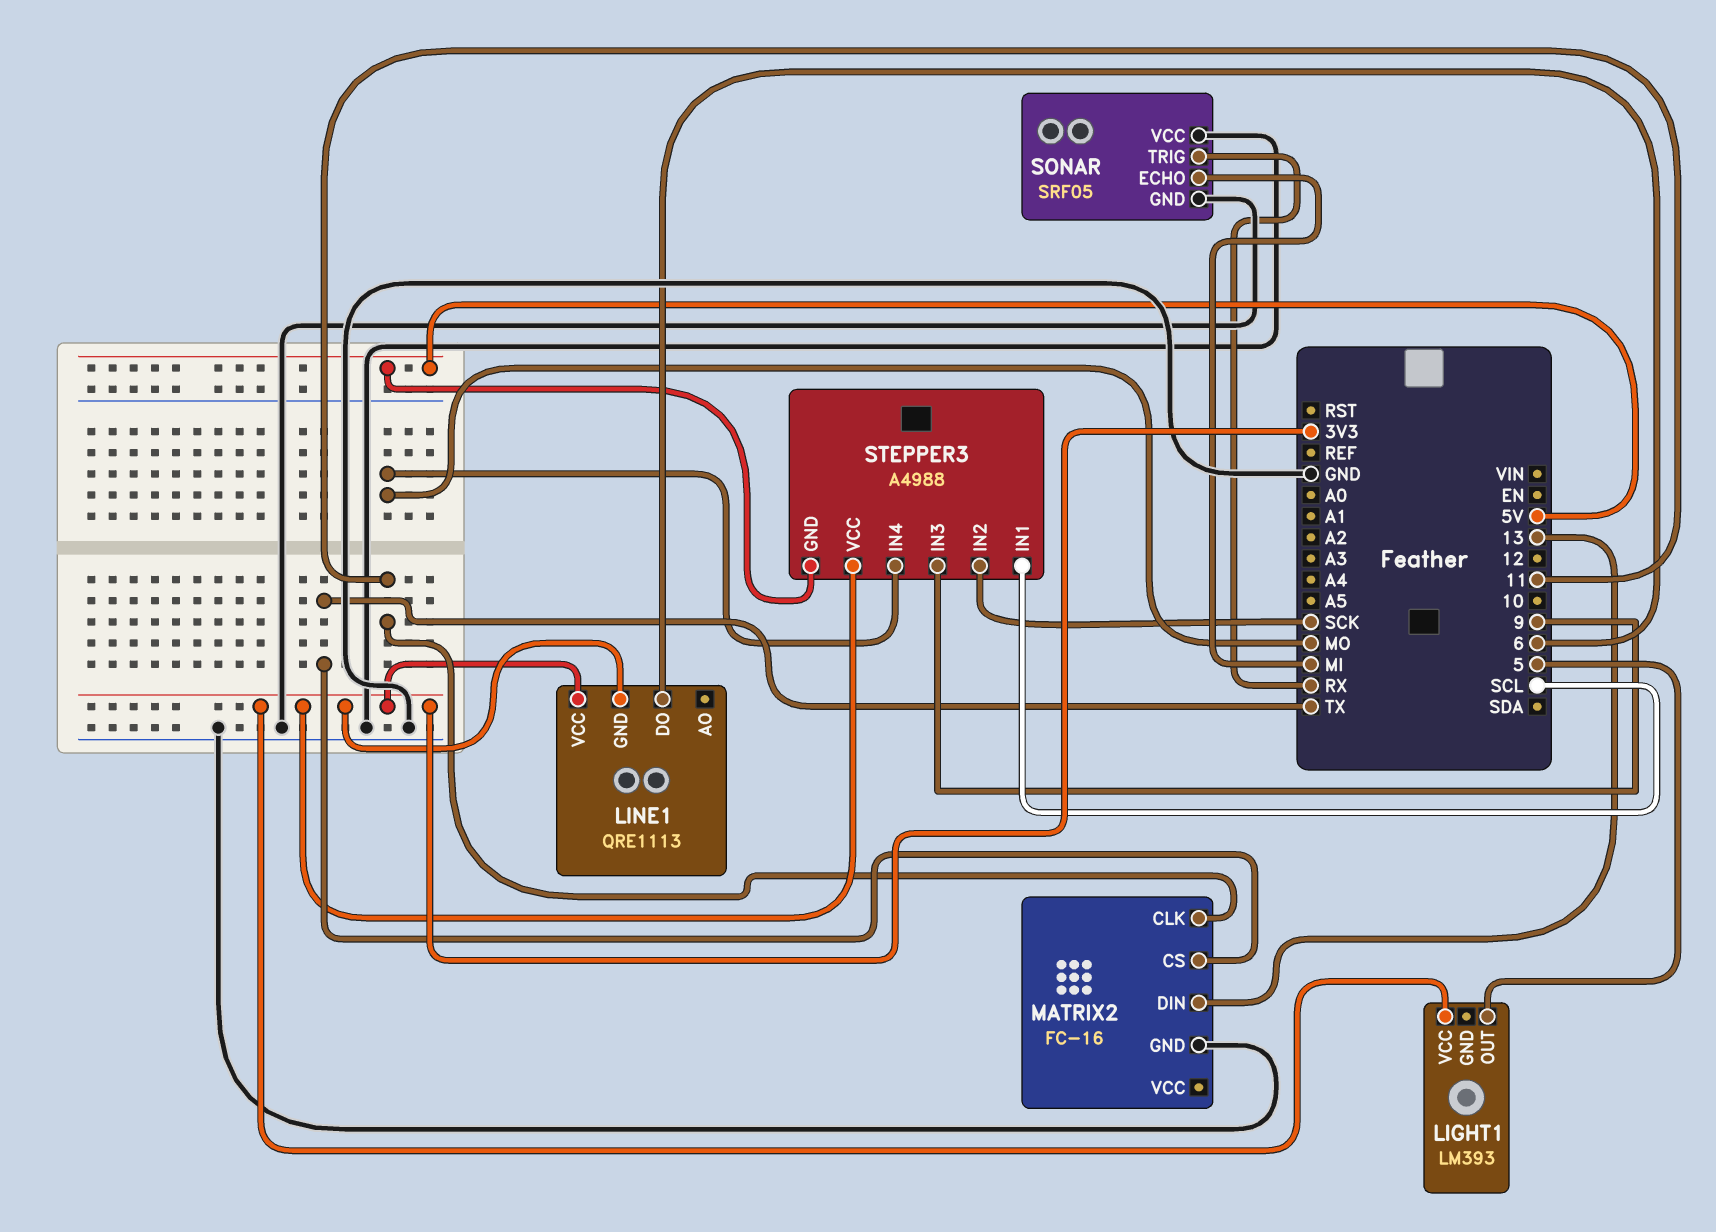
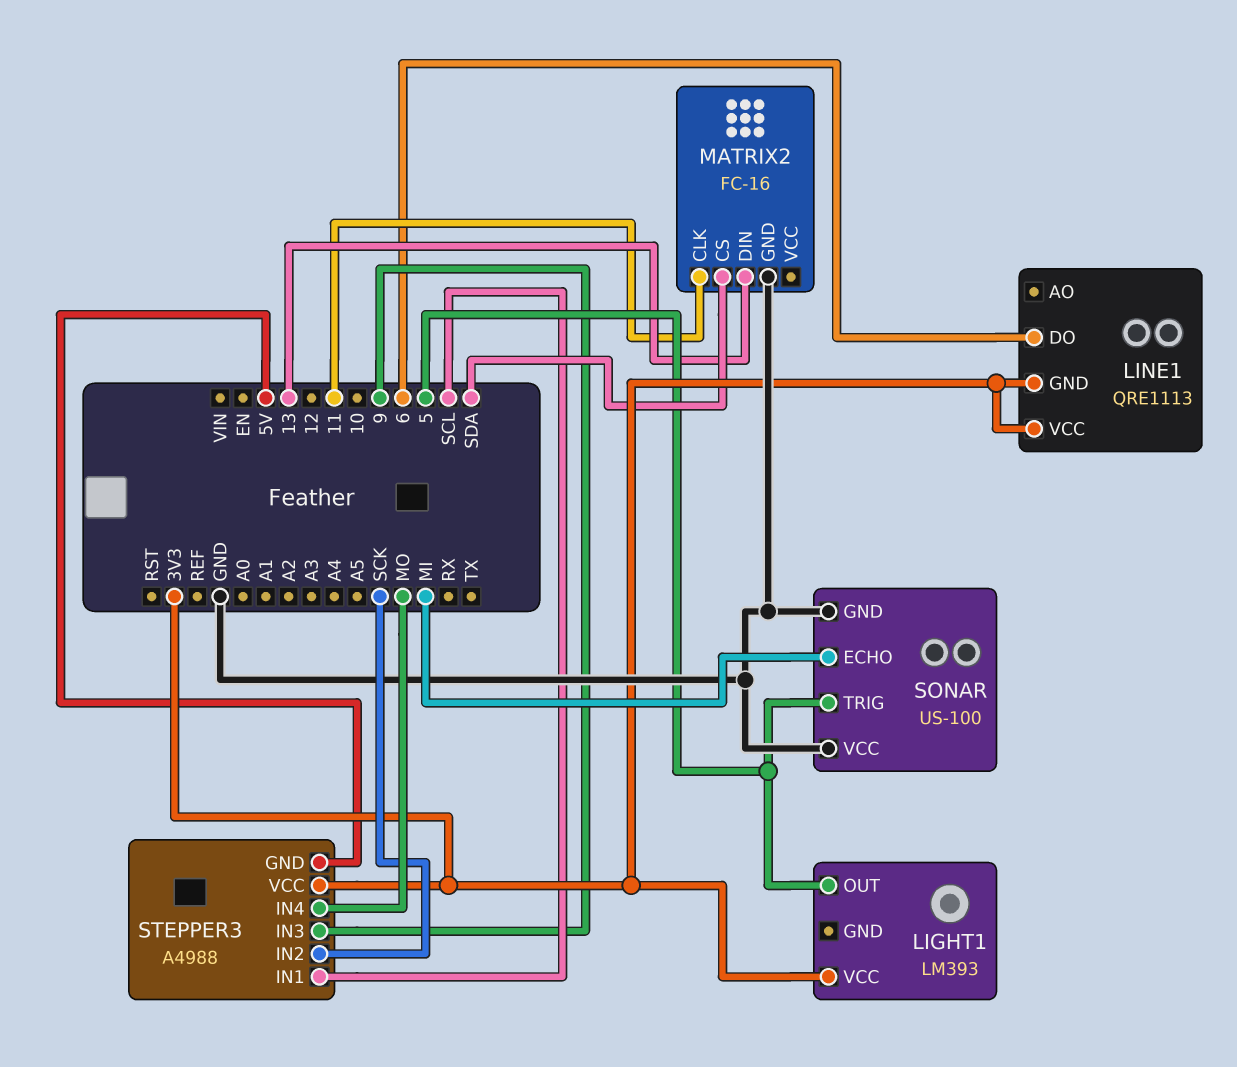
MATRIX2 pin CS: TX -> SDA
SONAR: SRF05 -> US-100
SONAR pin TRIG: RX -> 5

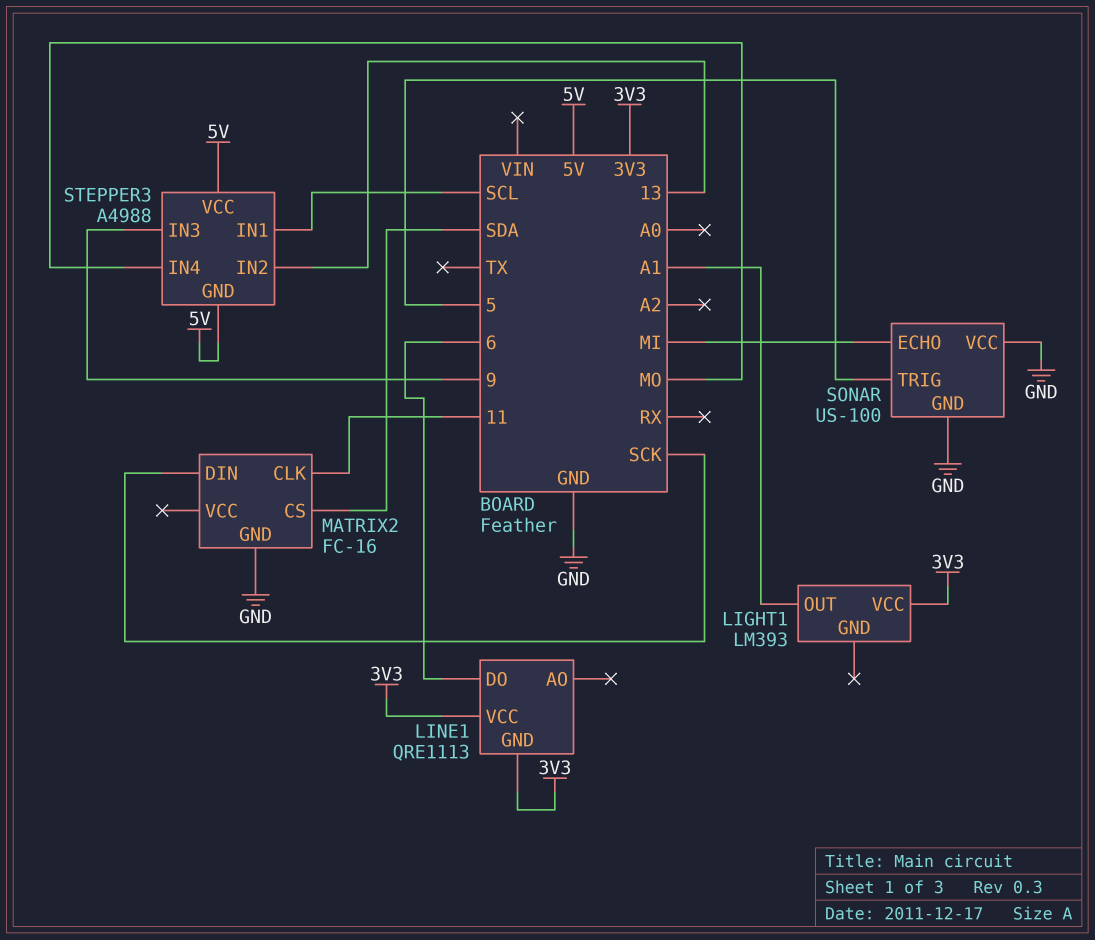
LIGHT1 pin OUT: 5 -> A1
MATRIX2 pin DIN: 13 -> SCK
STEPPER3 pin IN2: SCK -> 13
STEPPER3 pin VCC: 3V3 -> 5V

